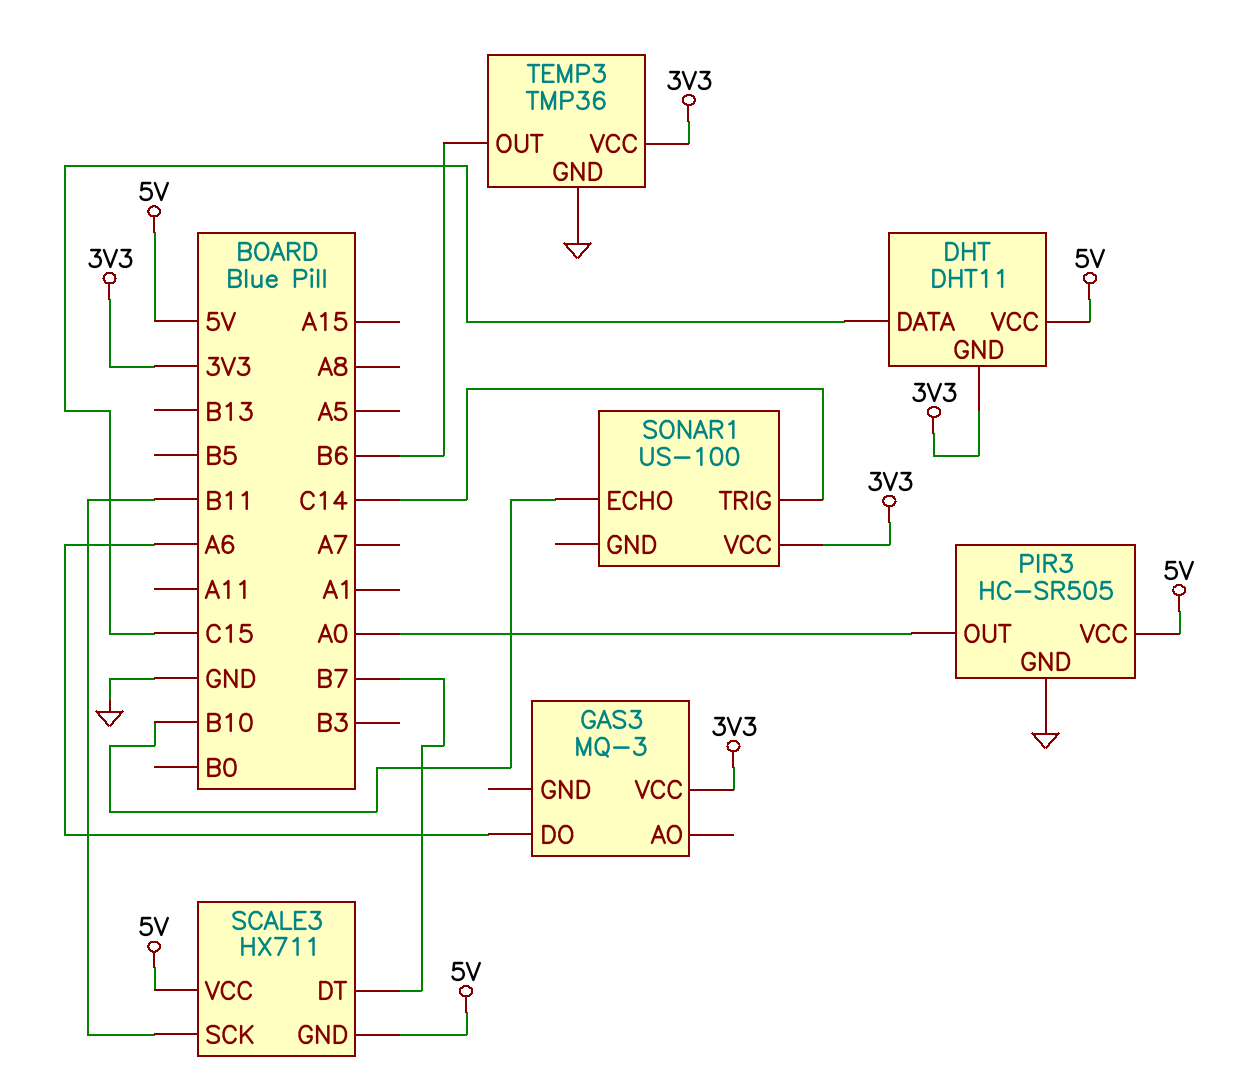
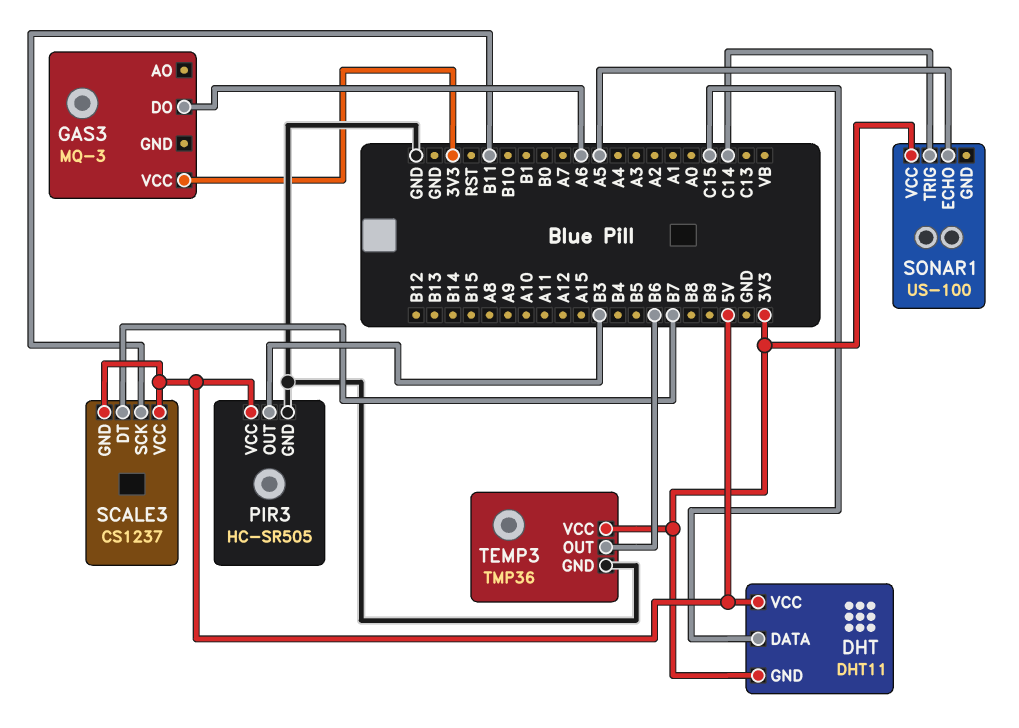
PIR3 pin OUT: A0 -> B3
SCALE3: HX711 -> CS1237
SONAR1 pin ECHO: B10 -> A5

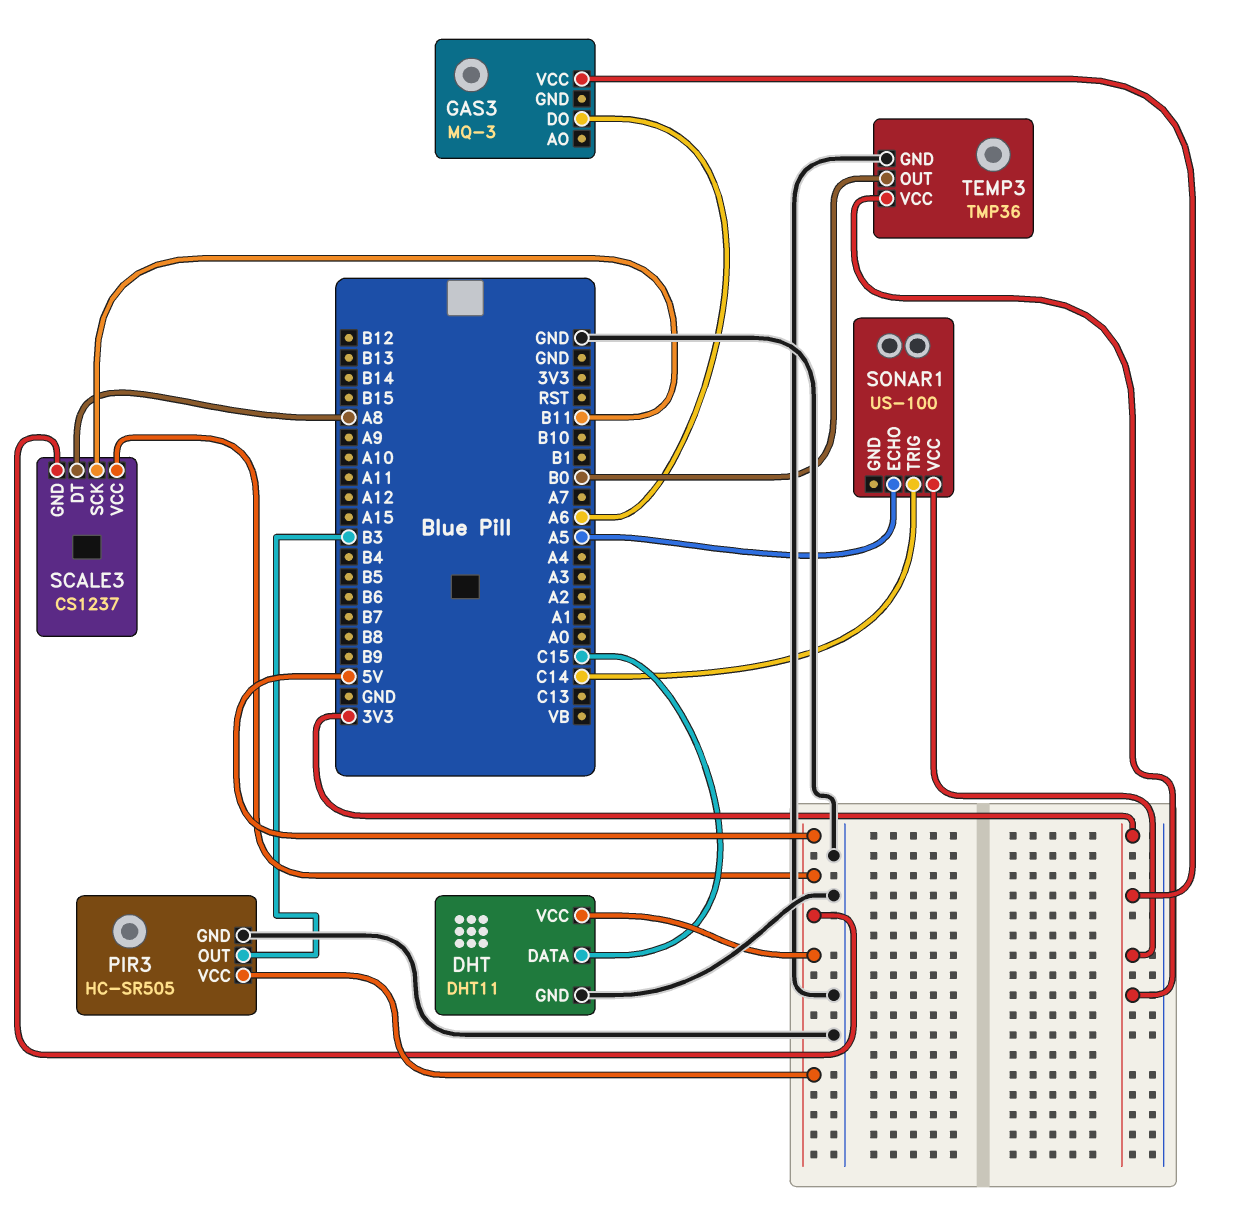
DHT pin GND: 3V3 -> GND
SCALE3 pin DT: B7 -> A8
TEMP3 pin OUT: B6 -> B0

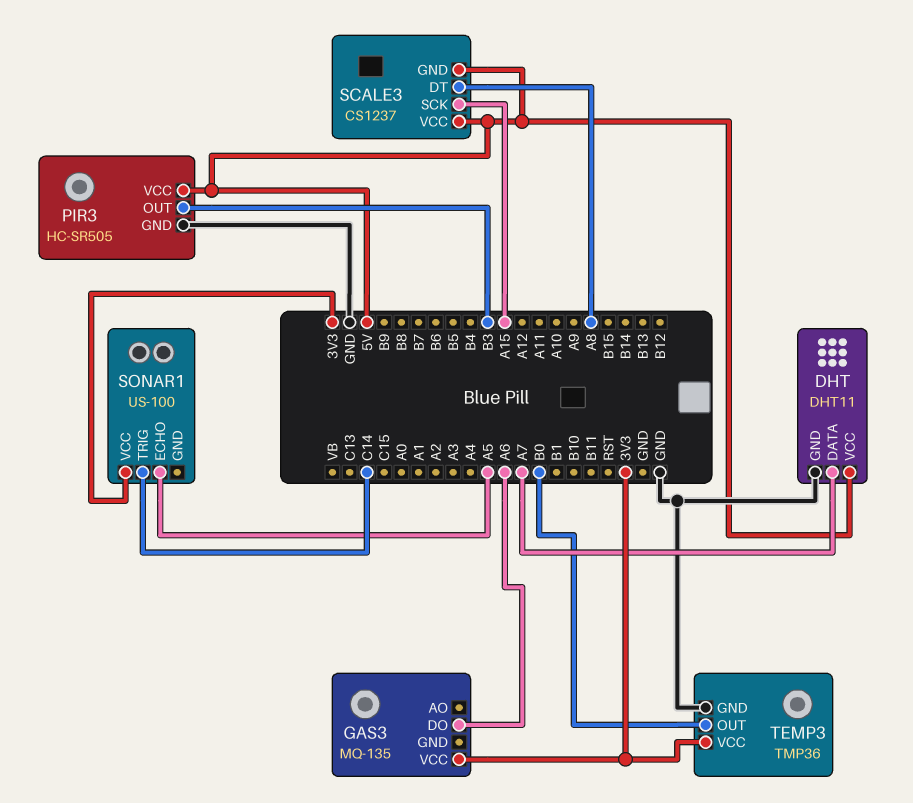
DHT pin DATA: C15 -> A7
GAS3: MQ-3 -> MQ-135
SCALE3 pin SCK: B11 -> A15

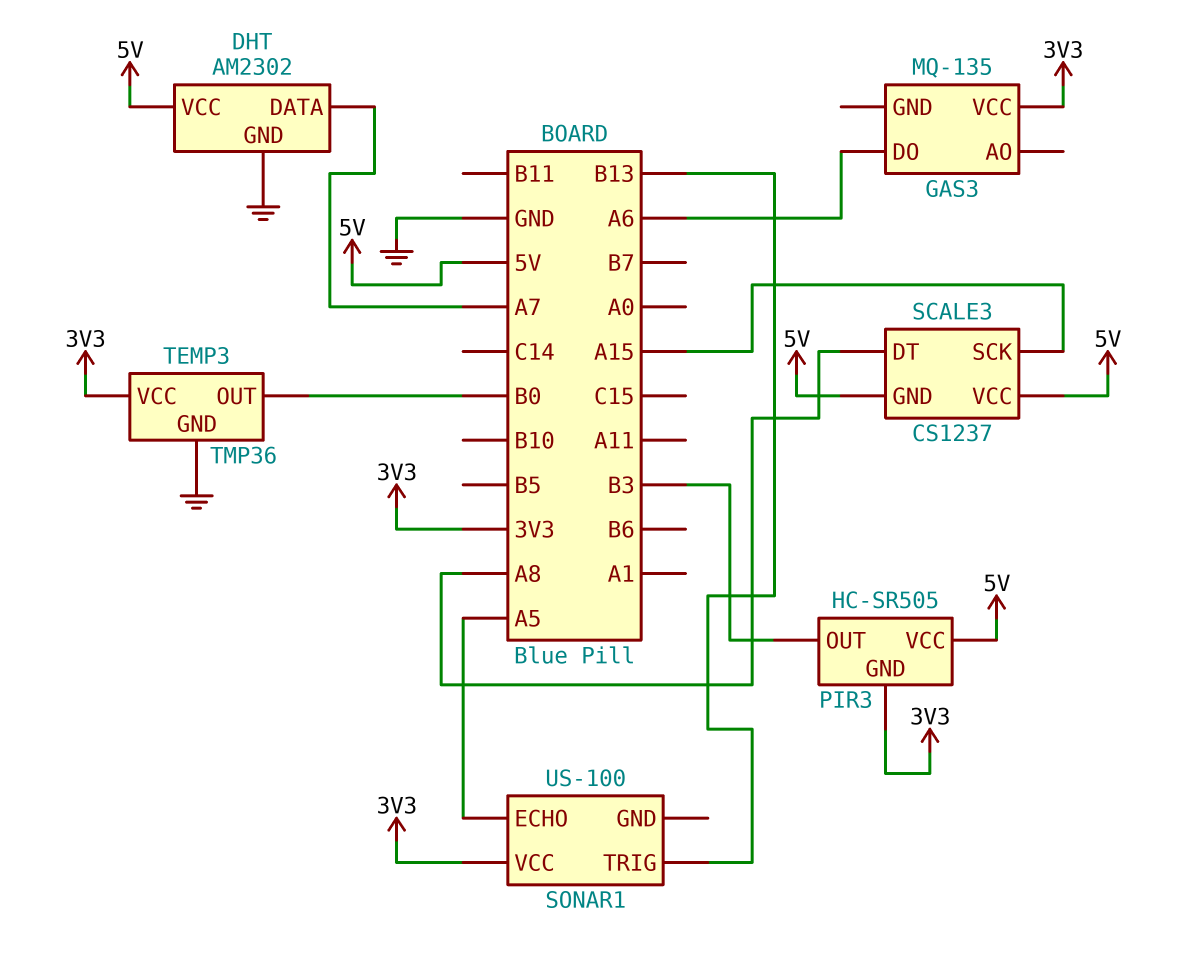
DHT: DHT11 -> AM2302
PIR3 pin GND: GND -> 3V3
SONAR1 pin TRIG: C14 -> B13

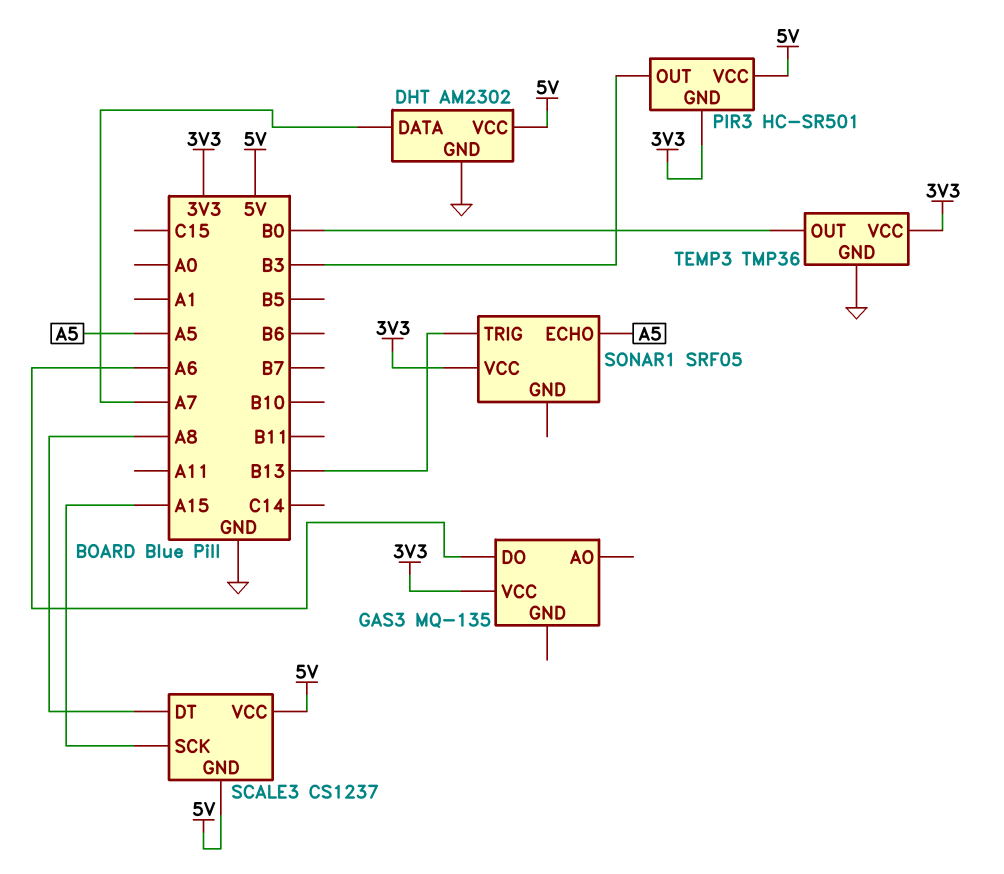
PIR3: HC-SR505 -> HC-SR501
SONAR1: US-100 -> SRF05

